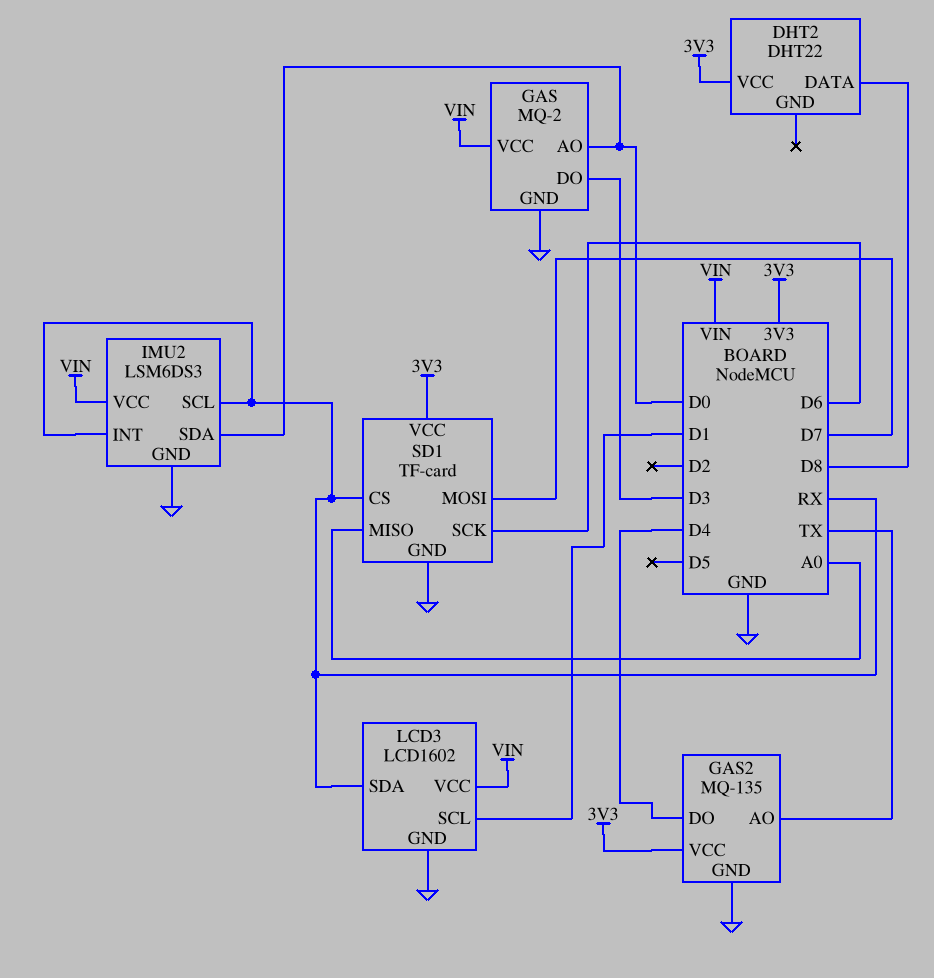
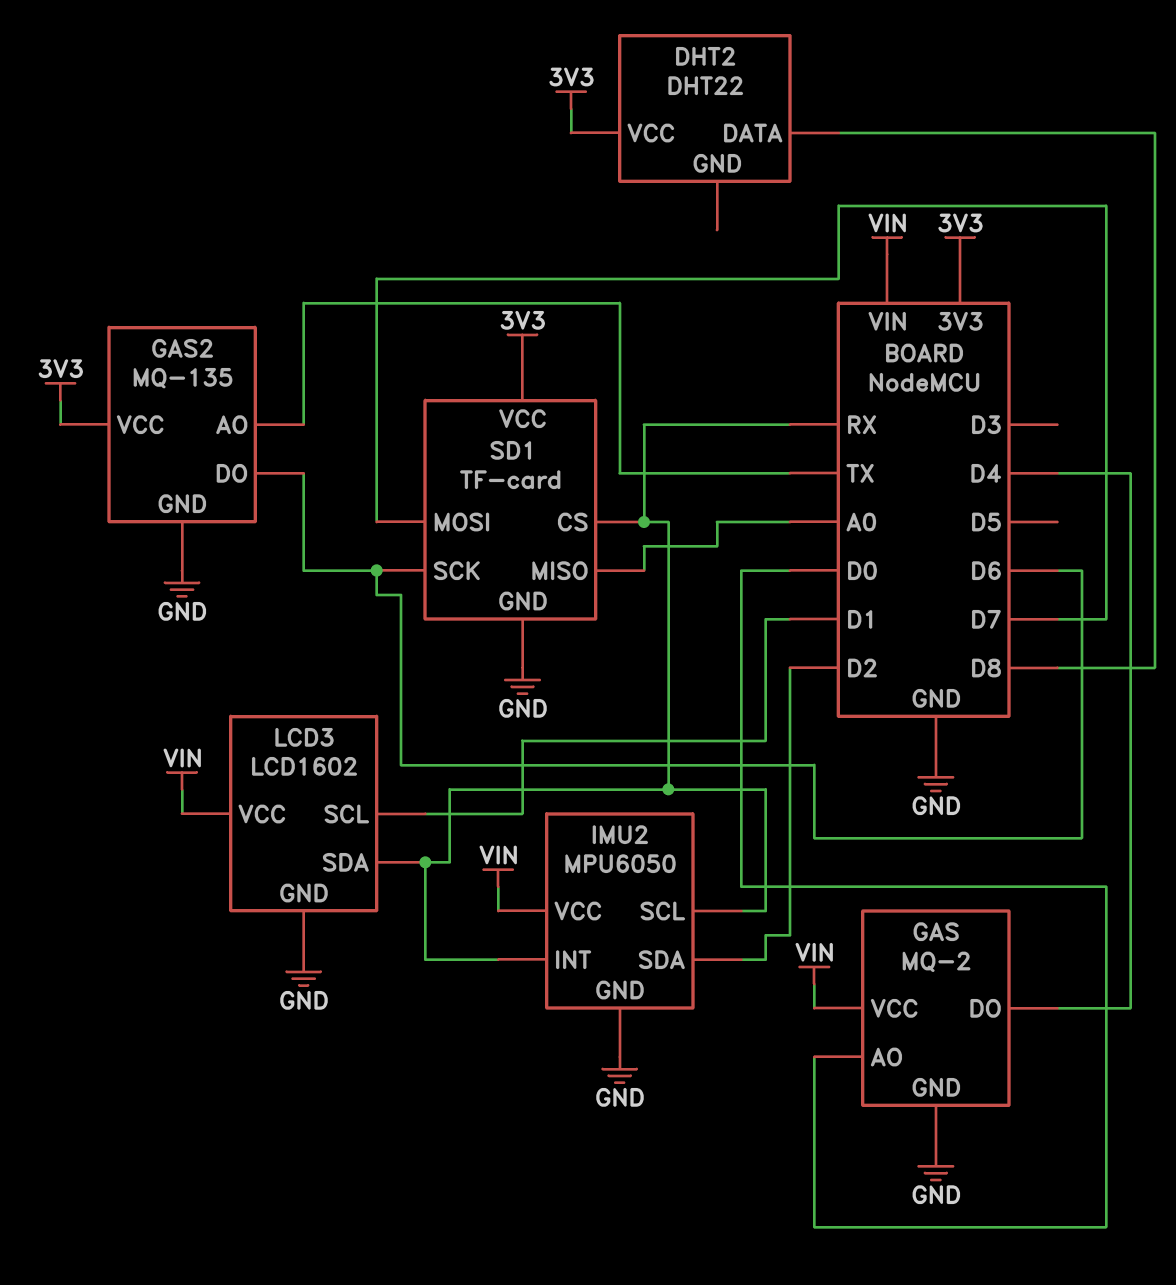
GAS pin DO: D3 -> D4
GAS2 pin DO: D4 -> D6
IMU2: LSM6DS3 -> MPU6050
IMU2 pin SDA: D0 -> D2

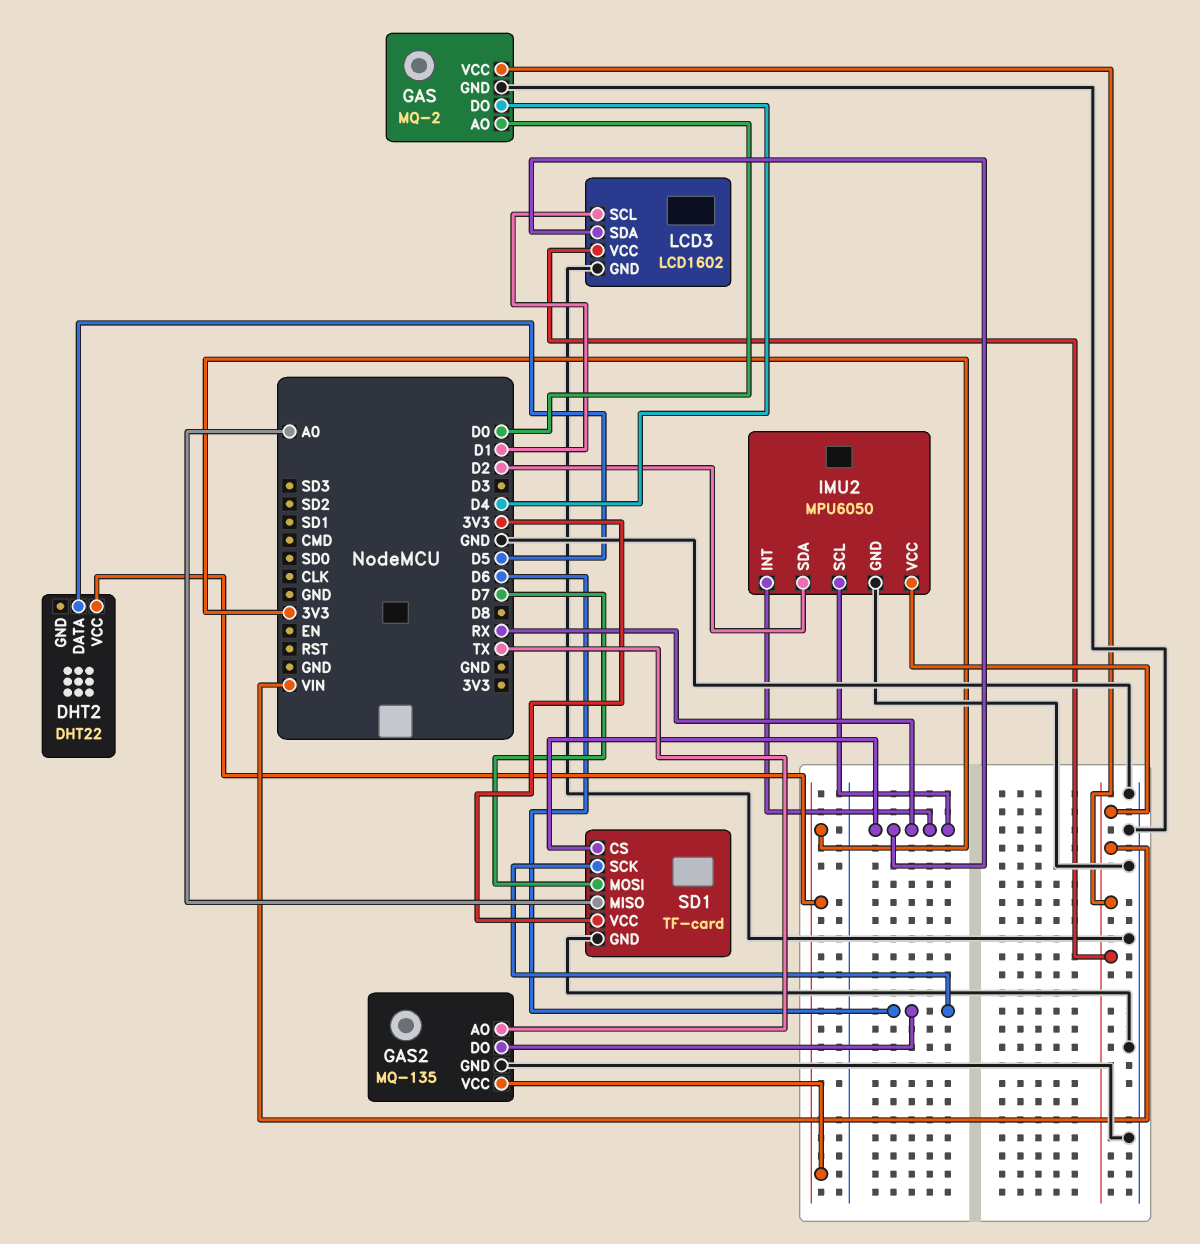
DHT2 pin DATA: D8 -> D5

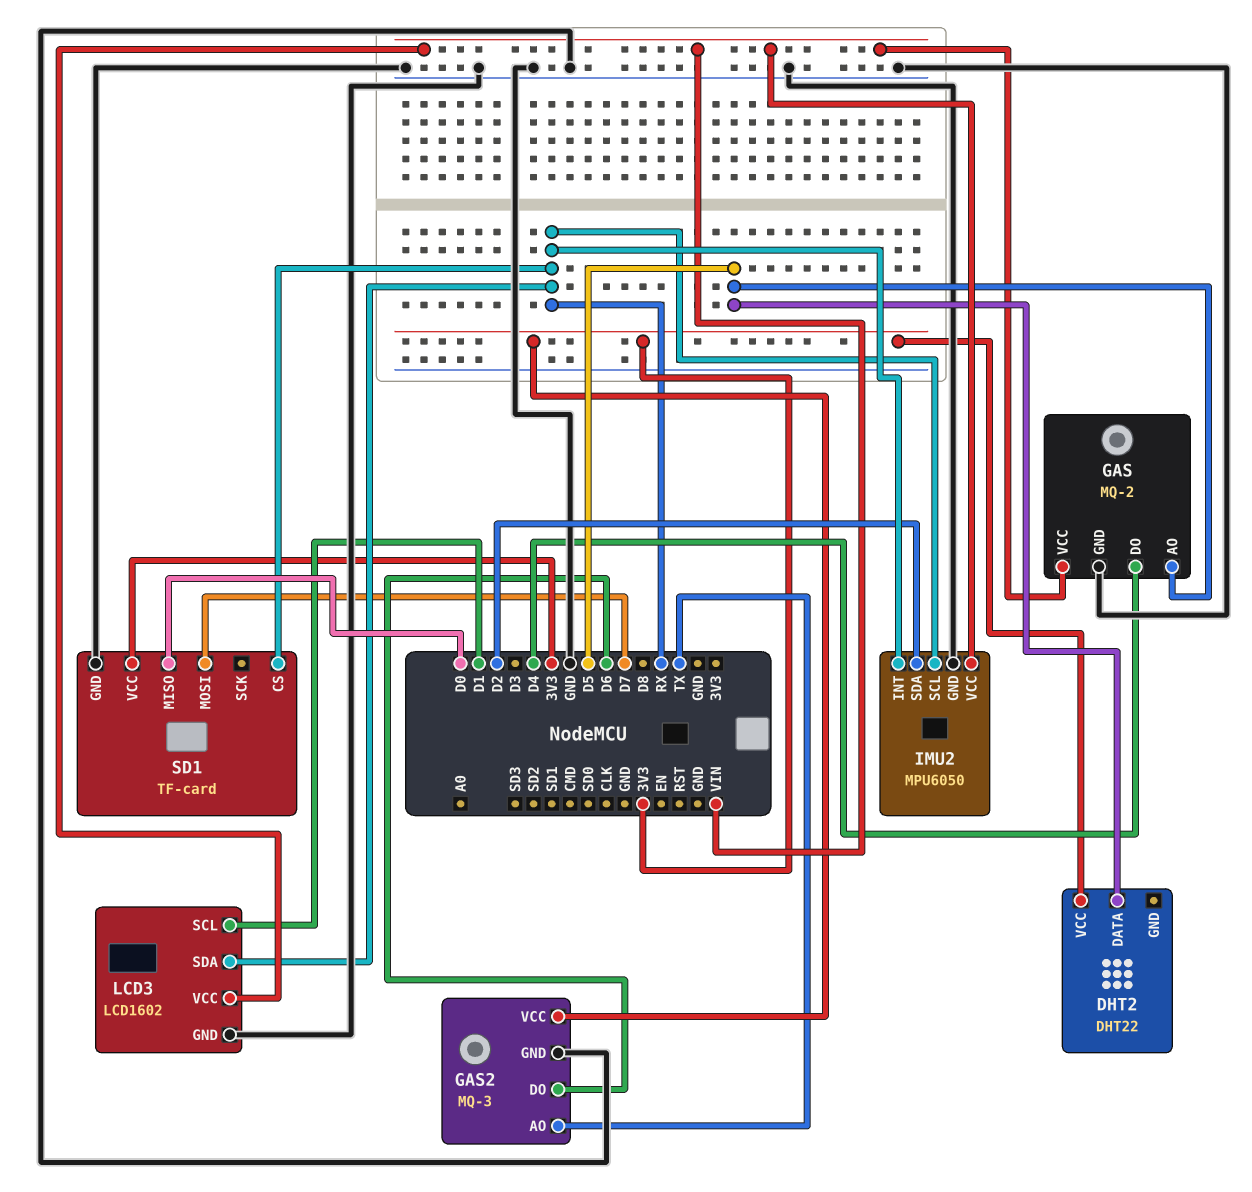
GAS pin AO: D0 -> D5
GAS2: MQ-135 -> MQ-3
SD1 pin MISO: A0 -> D0
SD1 pin SCK: D6 -> none

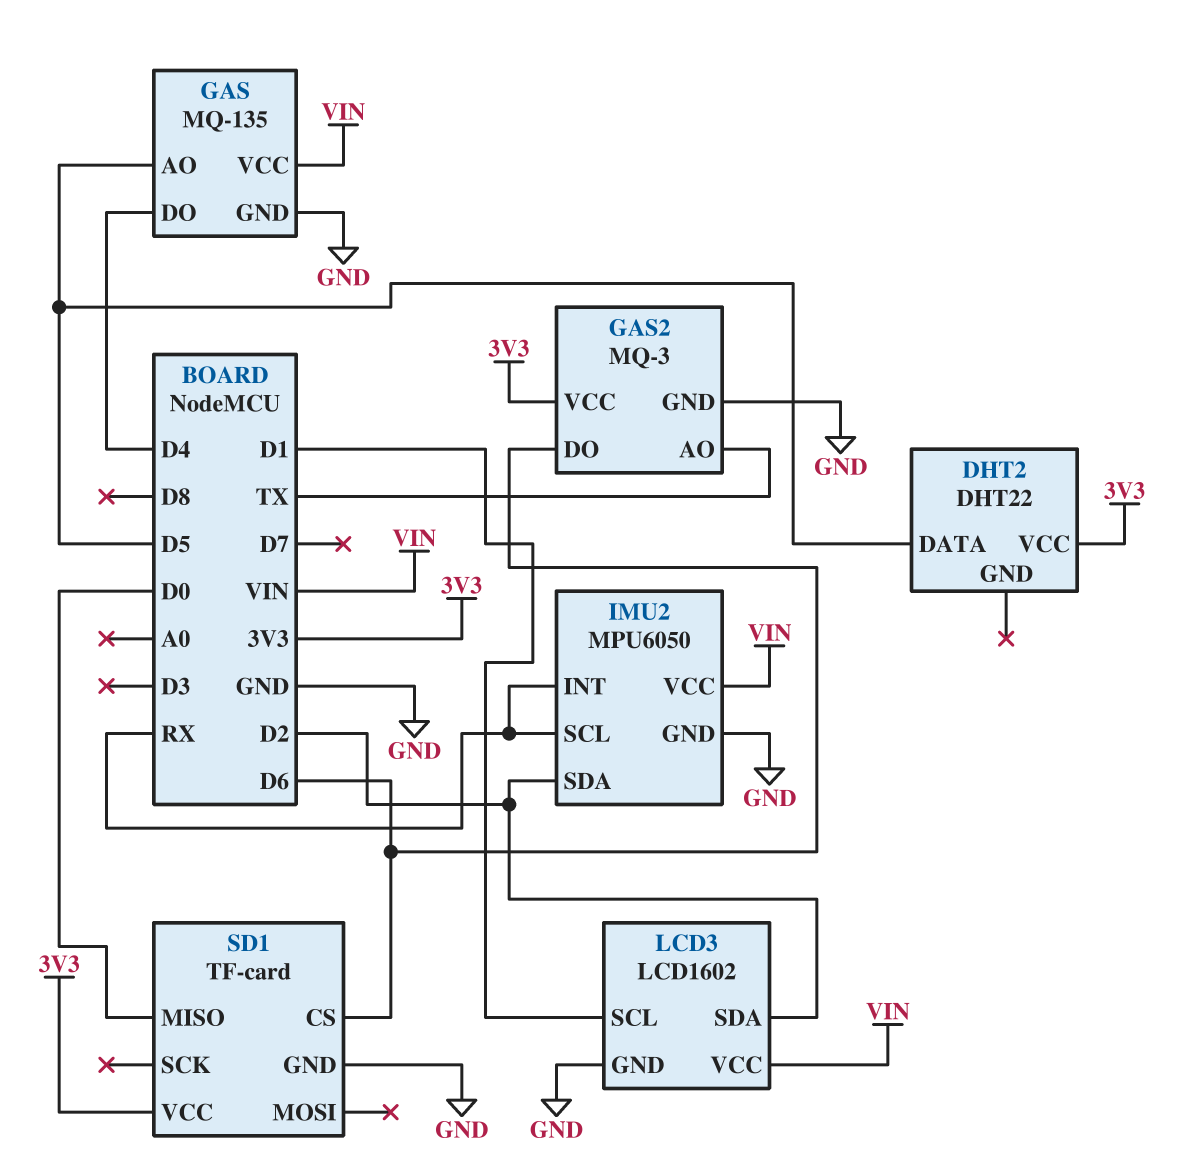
GAS: MQ-2 -> MQ-135
LCD3 pin SDA: RX -> D2
SD1 pin CS: RX -> D6
SD1 pin MOSI: D7 -> none

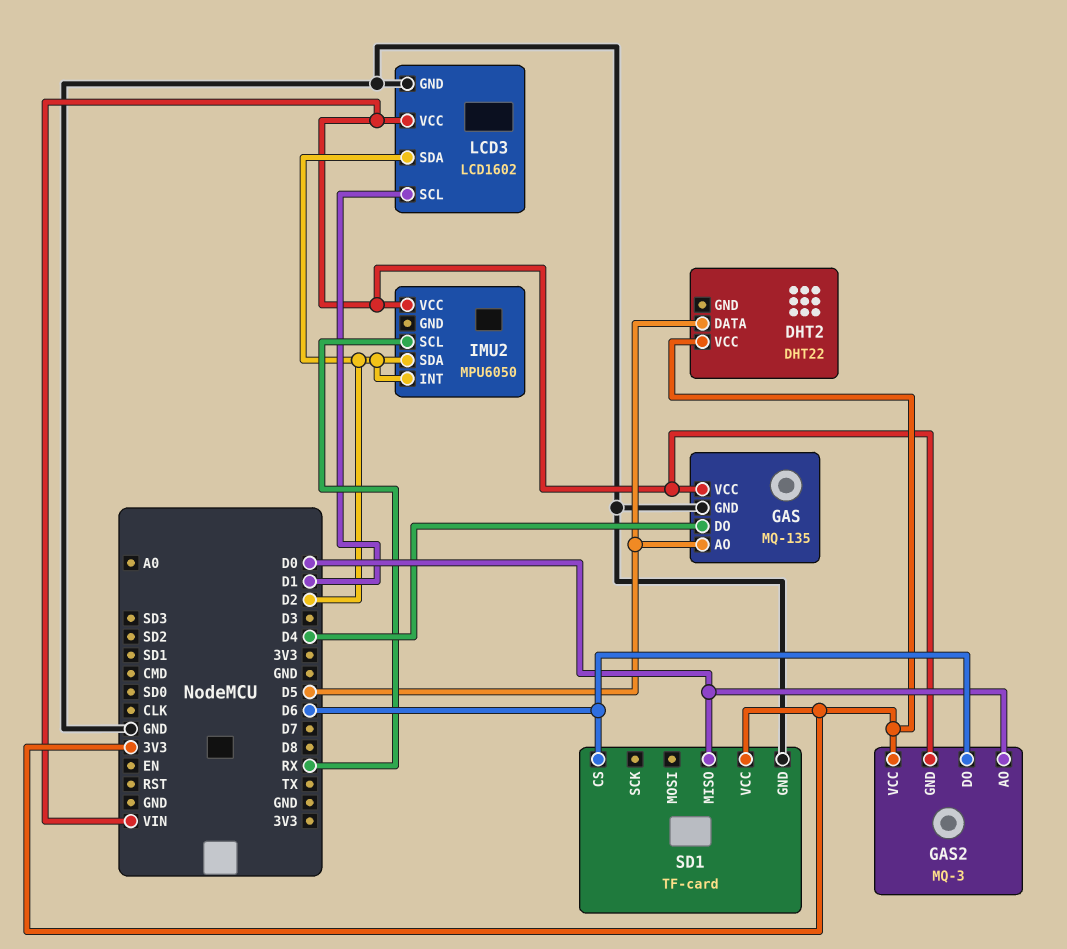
GAS2 pin AO: TX -> D0
GAS2 pin GND: GND -> VIN
IMU2 pin GND: GND -> none
IMU2 pin INT: RX -> D2

